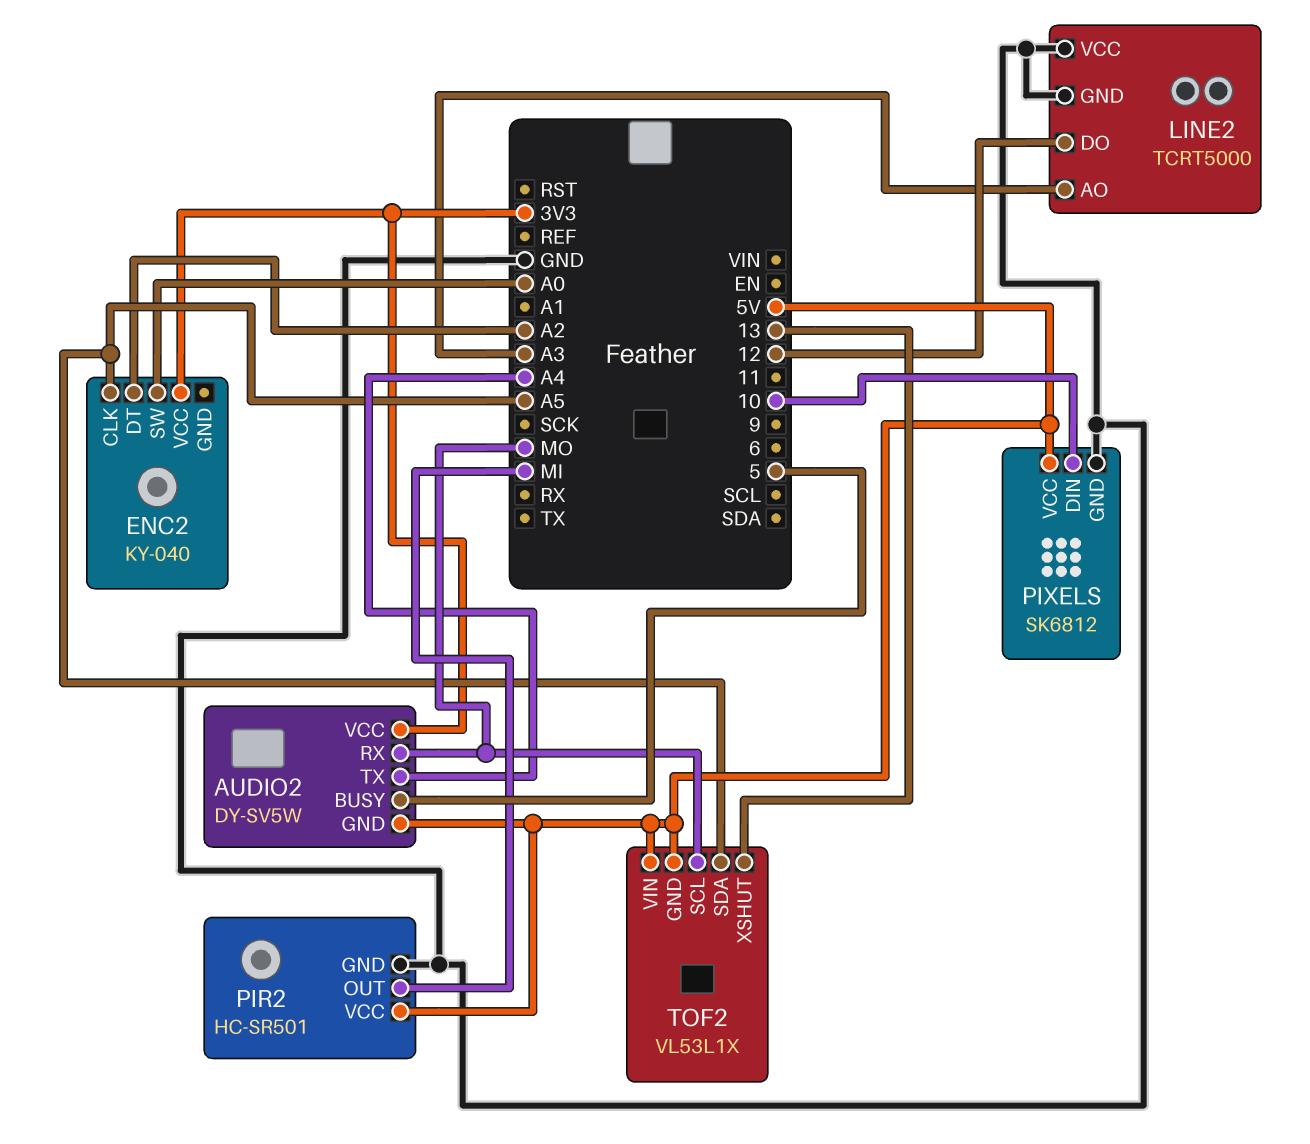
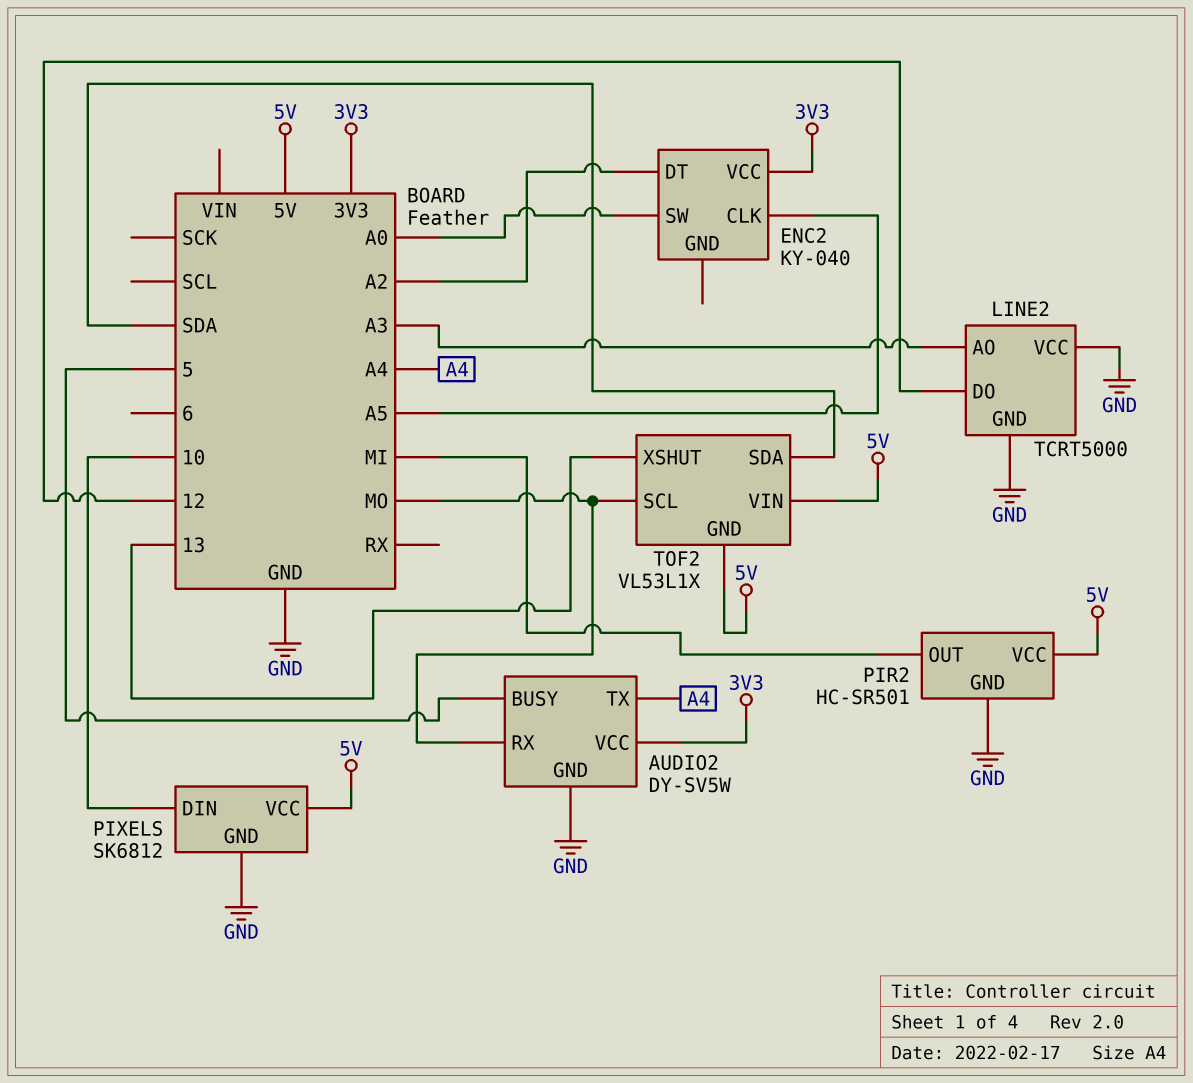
AUDIO2 pin GND: 5V -> GND
TOF2 pin SDA: A5 -> SDA

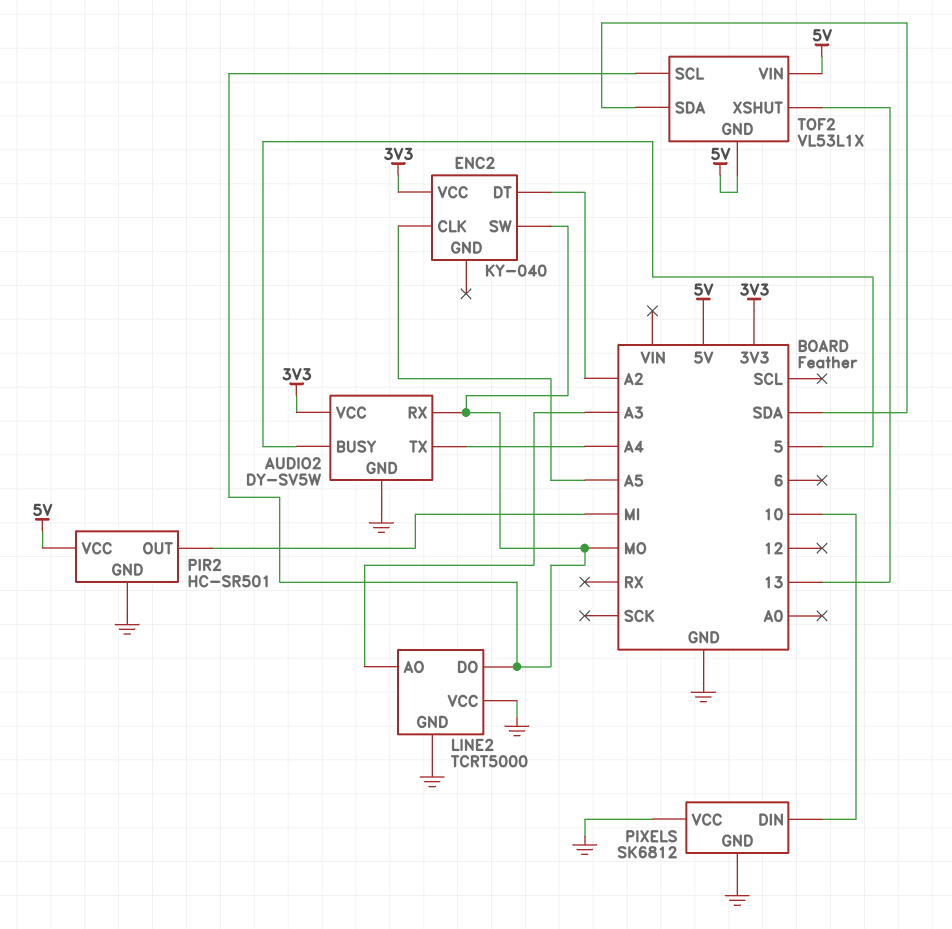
ENC2 pin SW: A0 -> MO
LINE2 pin DO: 12 -> MO
PIXELS pin VCC: 5V -> GND

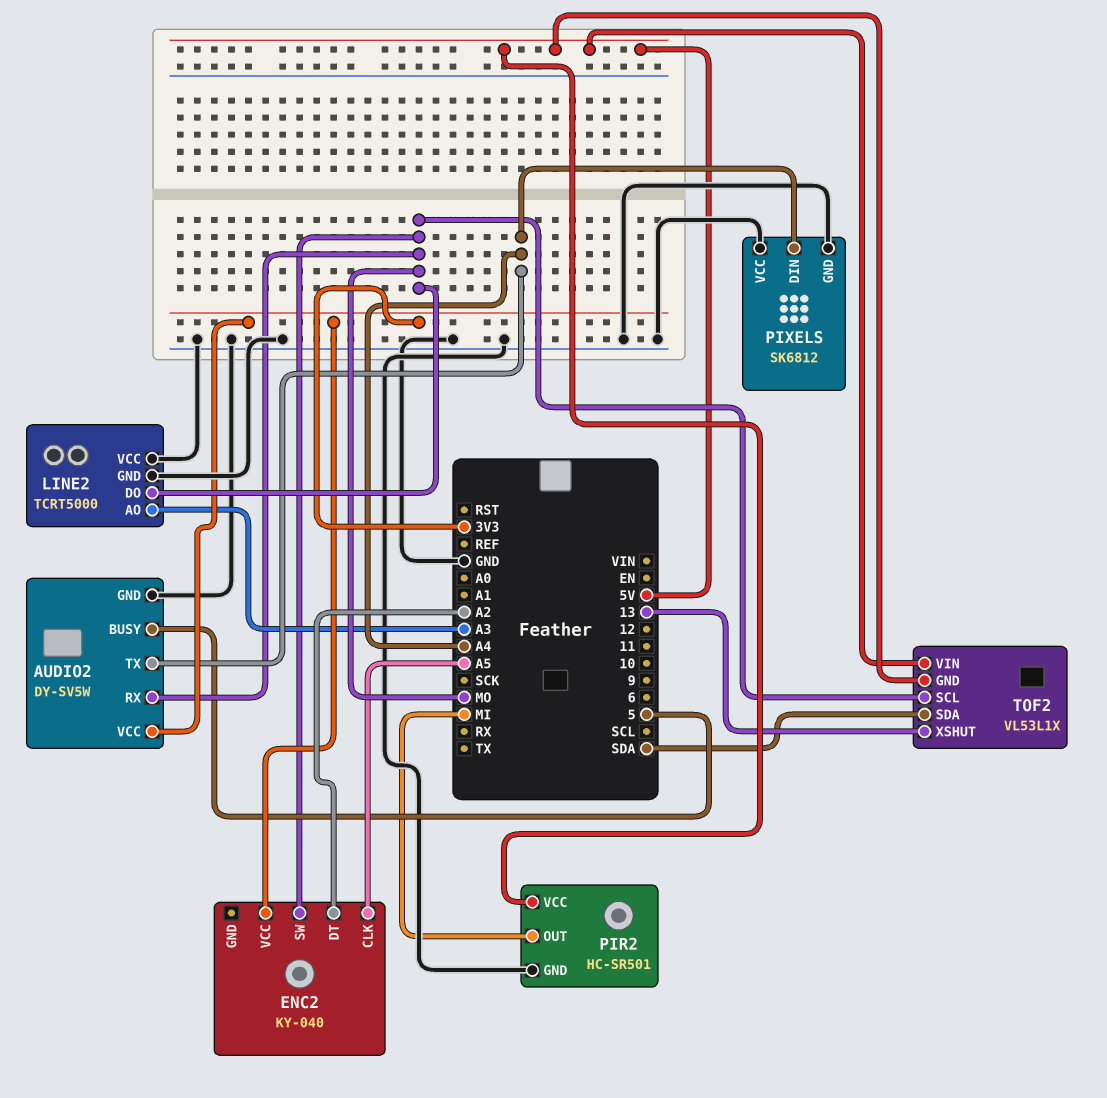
PIXELS pin DIN: 10 -> A4

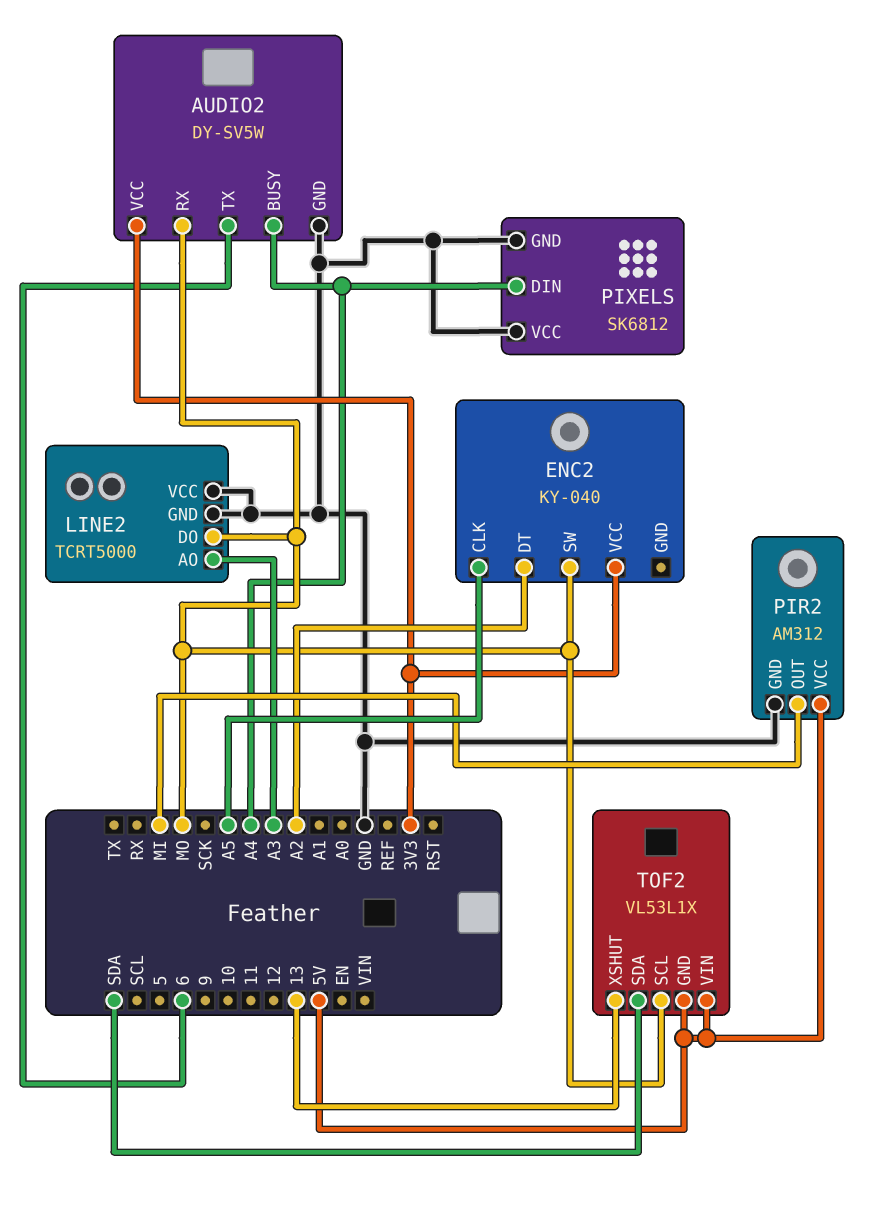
AUDIO2 pin BUSY: 5 -> A4
AUDIO2 pin TX: A4 -> 6
PIR2: HC-SR501 -> AM312

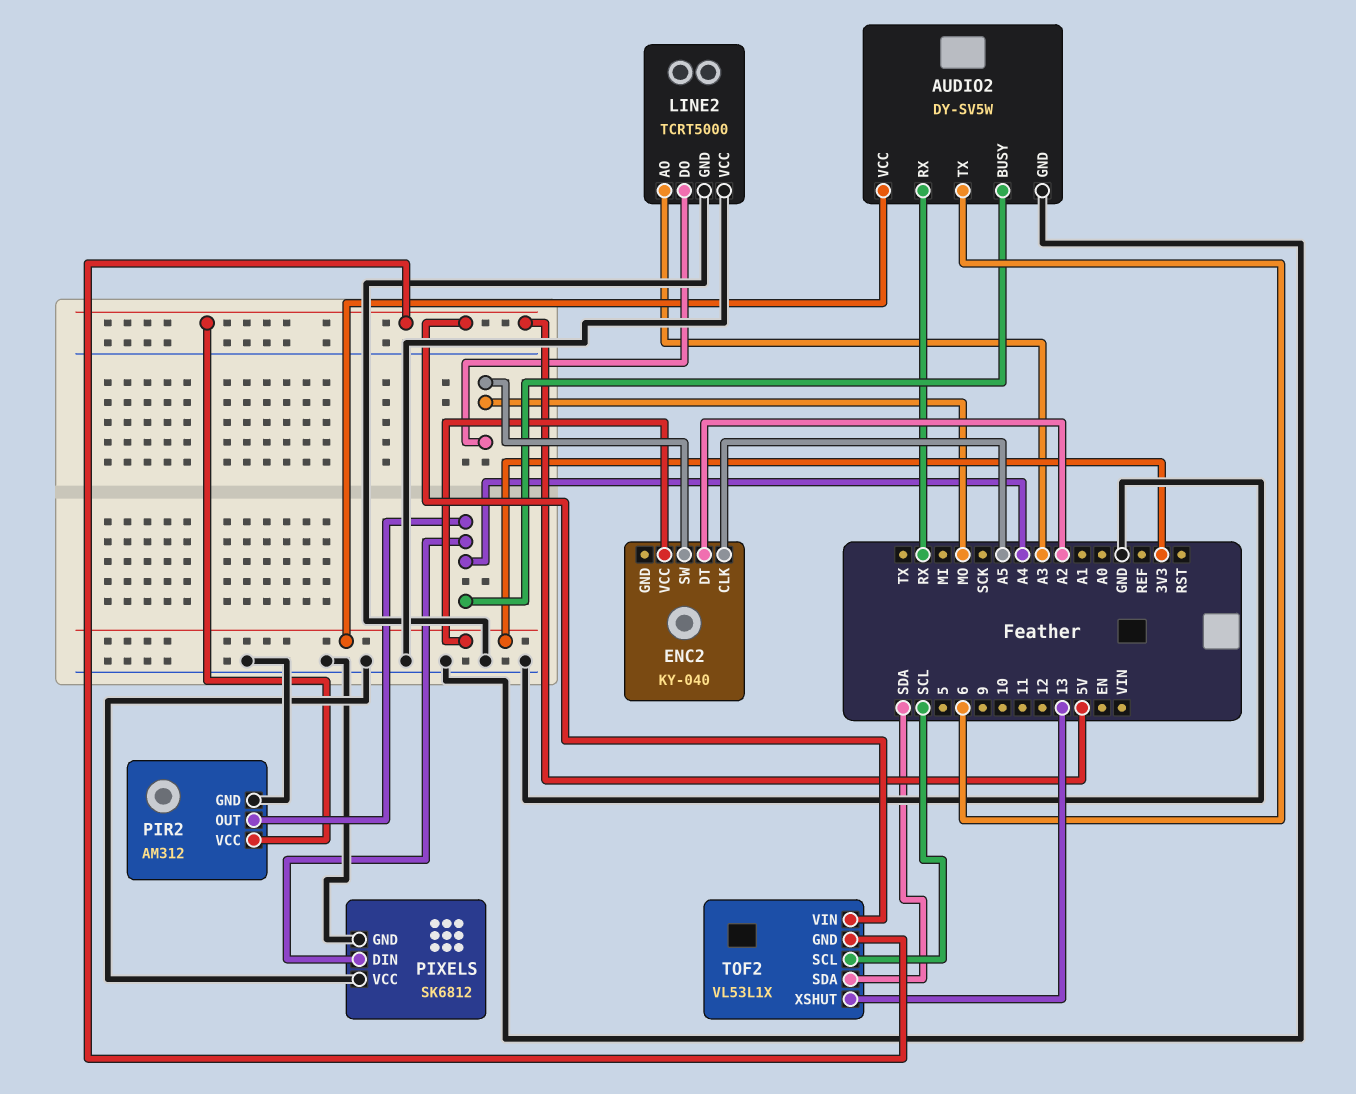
AUDIO2 pin RX: MO -> RX
PIR2 pin OUT: MI -> A4
TOF2 pin SCL: MO -> SCL

